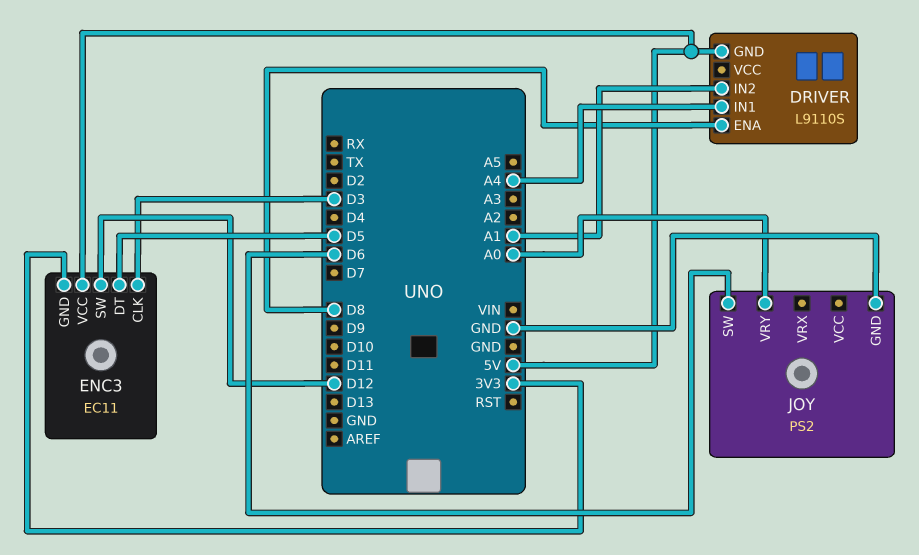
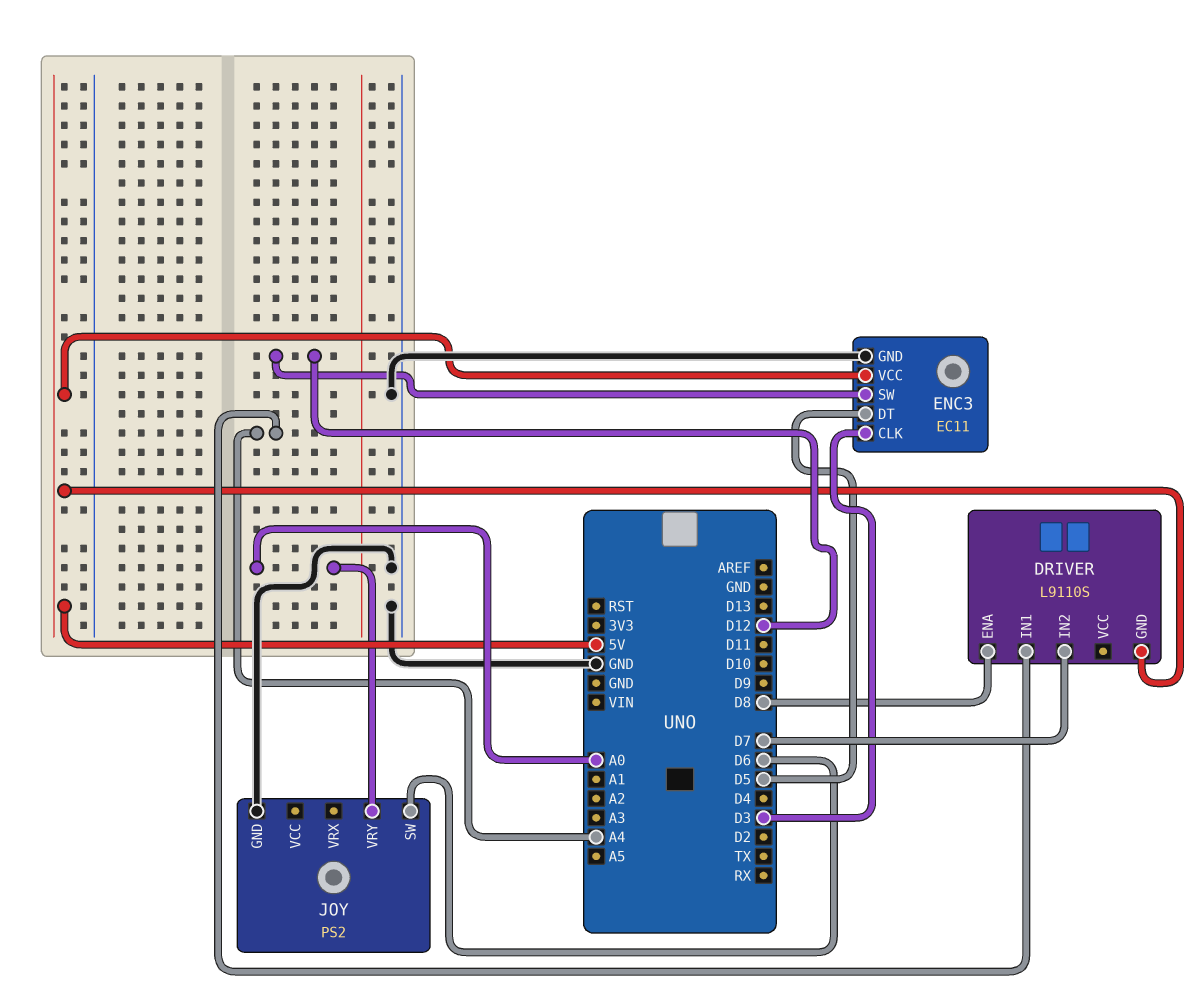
DRIVER pin IN2: A1 -> D7
ENC3 pin GND: 3V3 -> GND

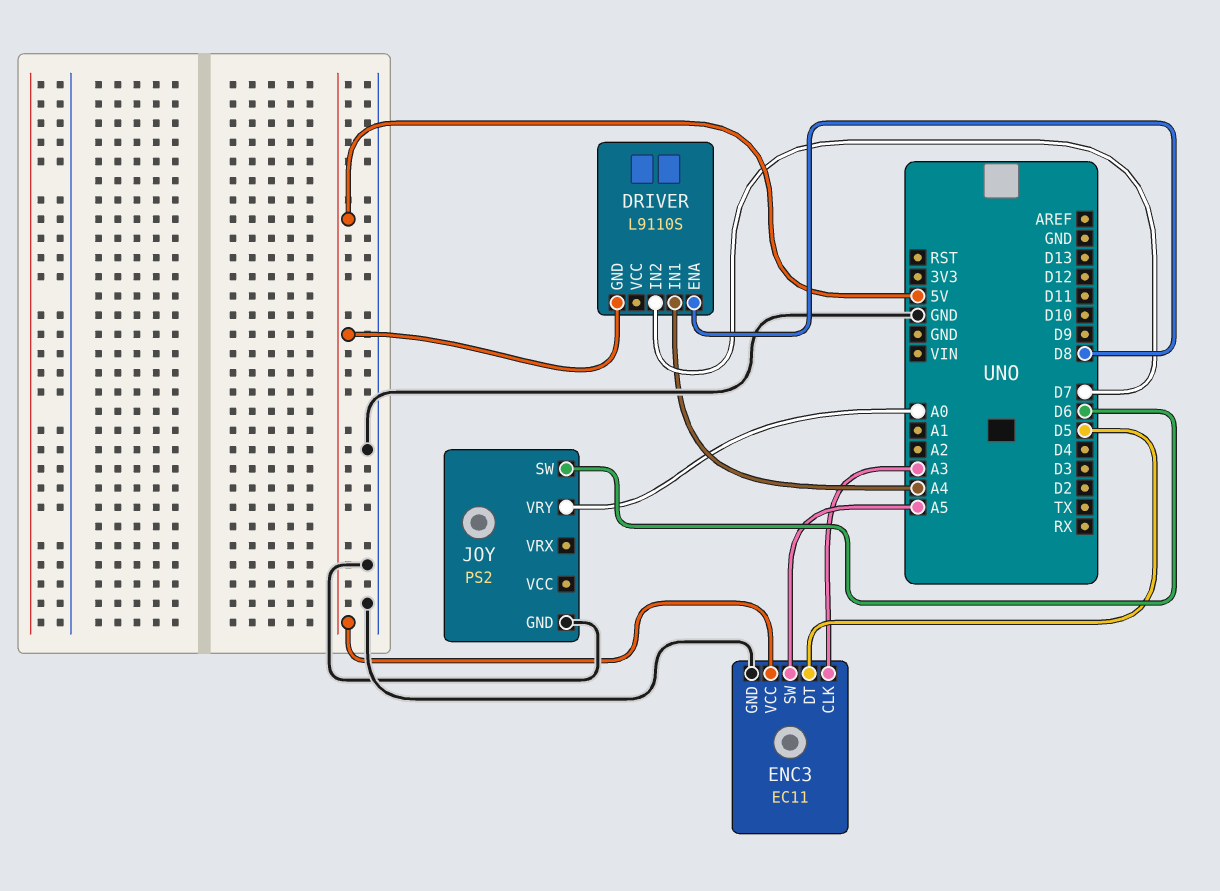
ENC3 pin CLK: D3 -> A3
ENC3 pin SW: D12 -> A5

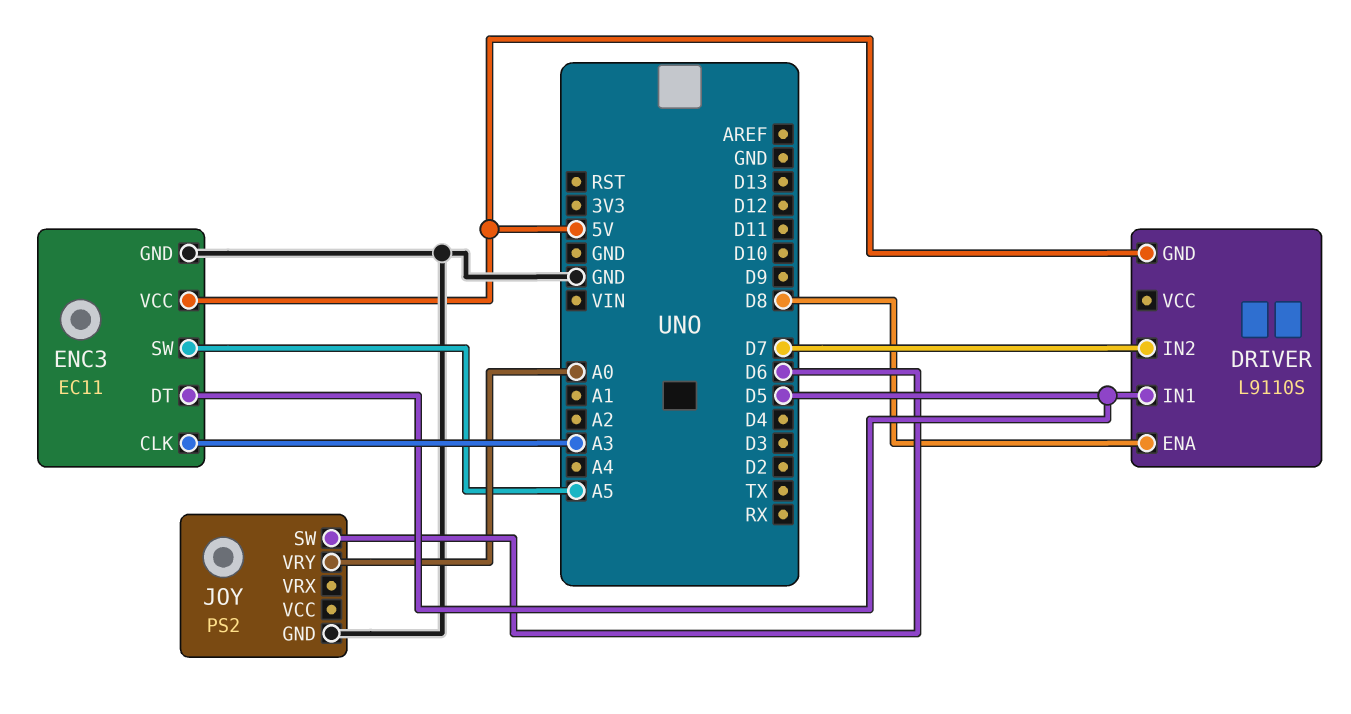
DRIVER pin IN1: A4 -> D5

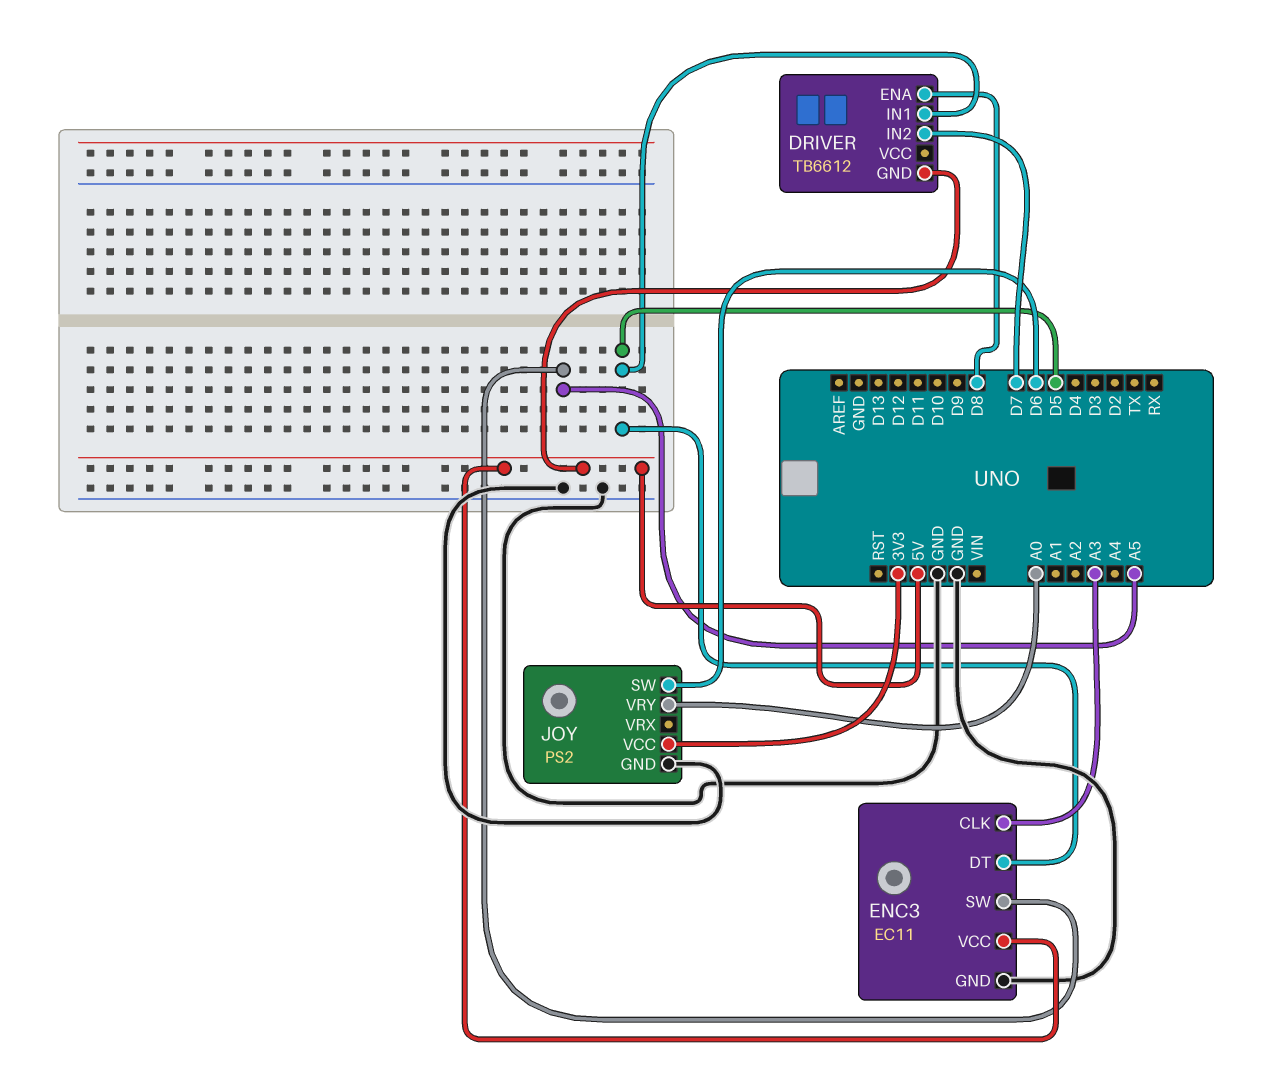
DRIVER: L9110S -> TB6612
JOY pin VCC: none -> 3V3

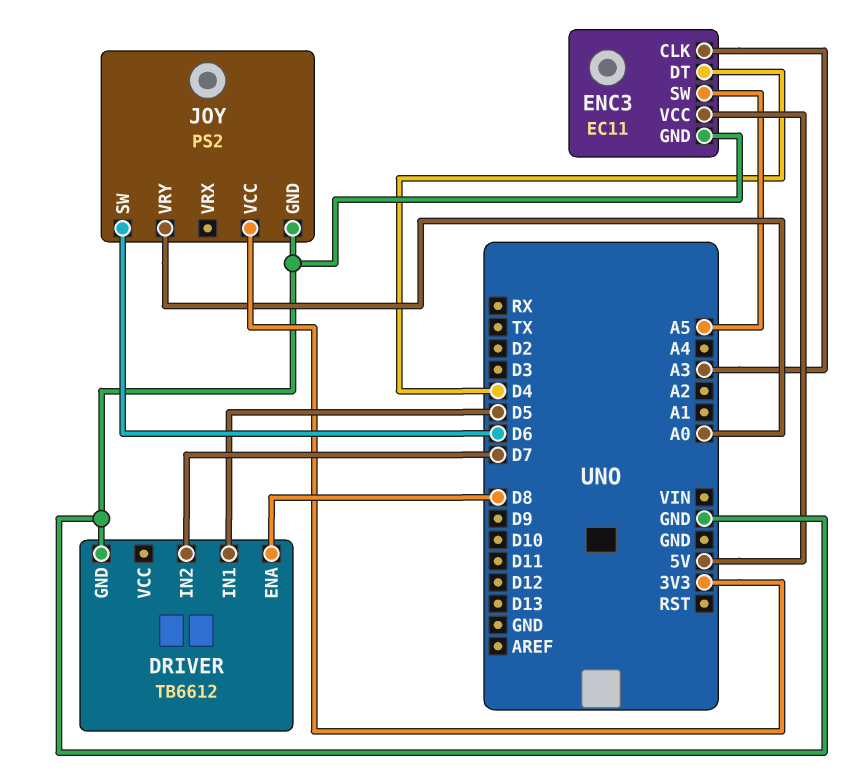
DRIVER pin GND: 5V -> GND
ENC3 pin DT: D5 -> D4

